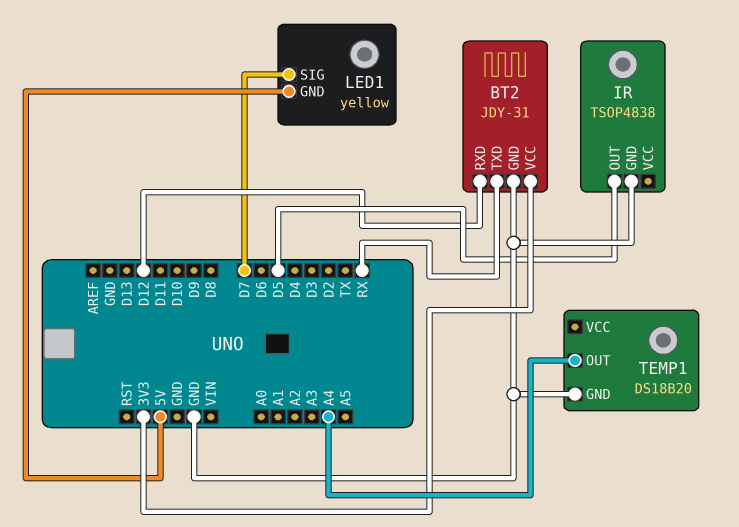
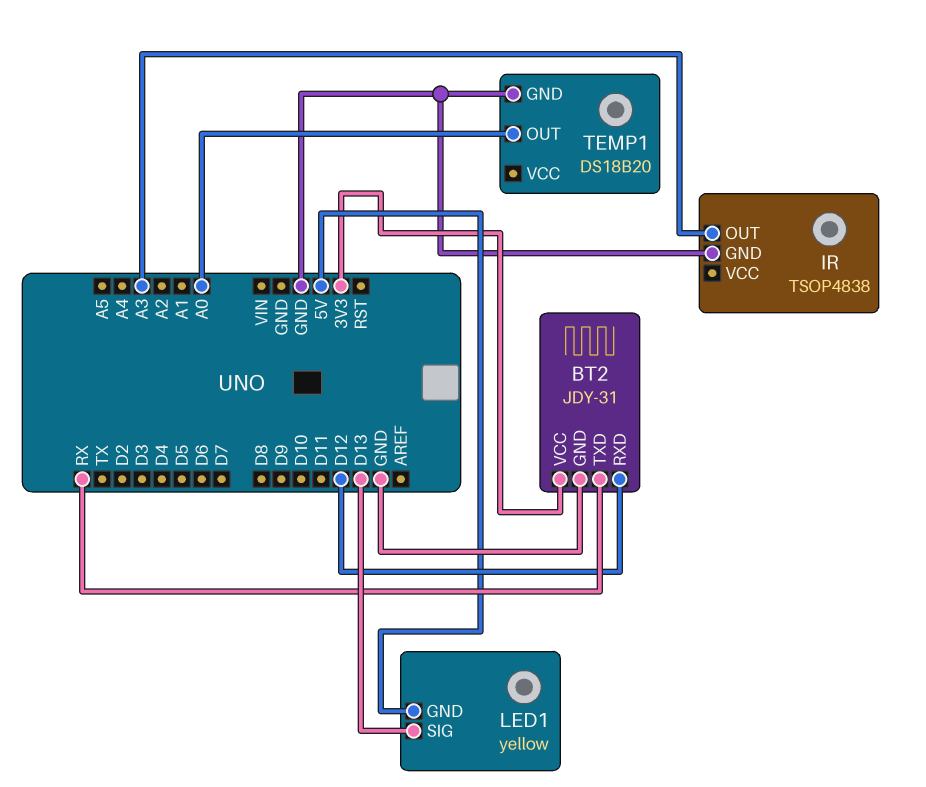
IR pin OUT: D5 -> A3
LED1 pin SIG: D7 -> D13
TEMP1 pin OUT: A4 -> A0

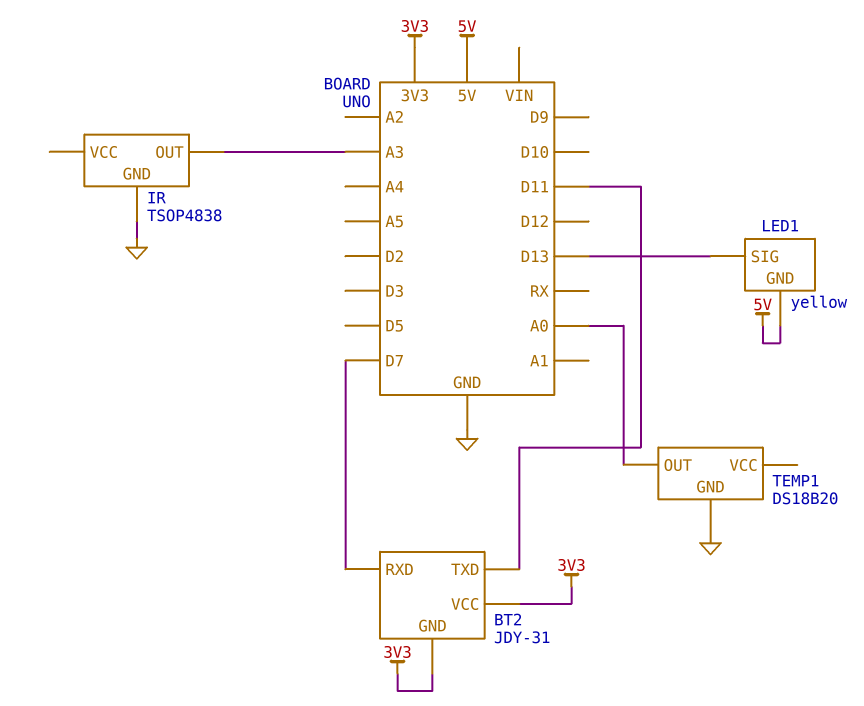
BT2 pin GND: GND -> 3V3
BT2 pin RXD: D12 -> D7
BT2 pin TXD: RX -> D11

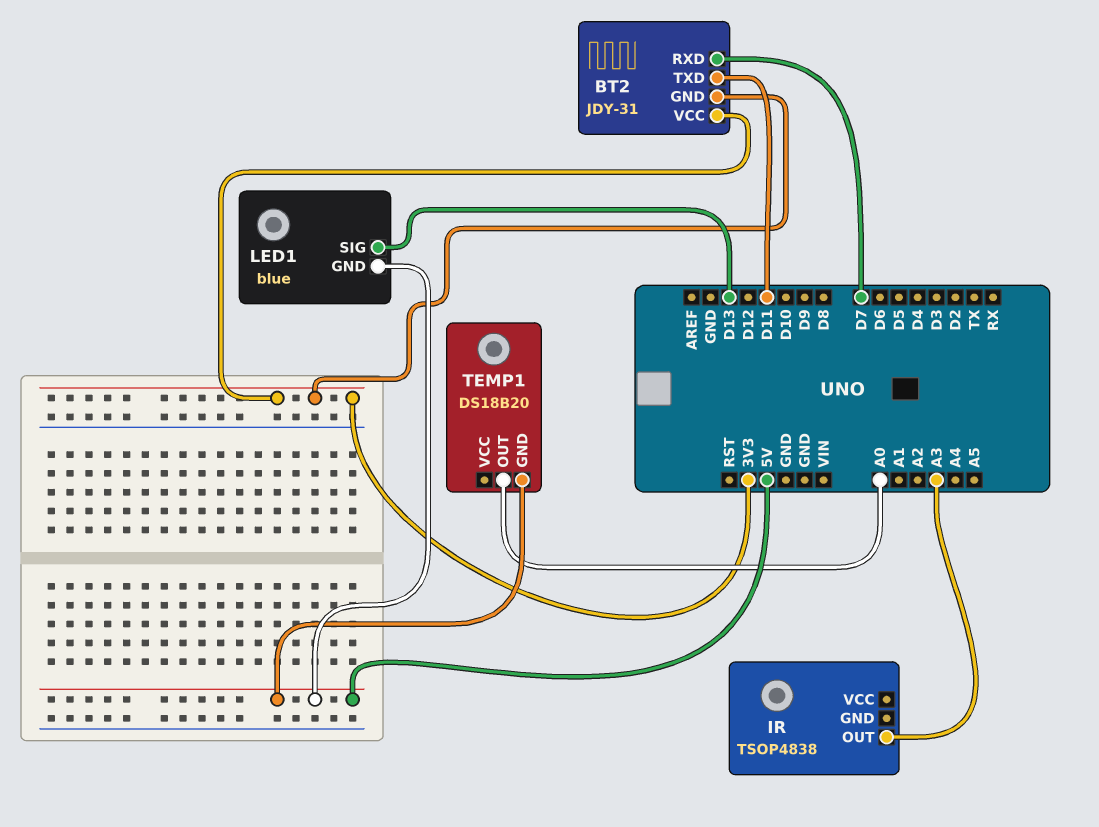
IR pin GND: GND -> none
LED1: yellow -> blue
TEMP1 pin GND: GND -> 5V

